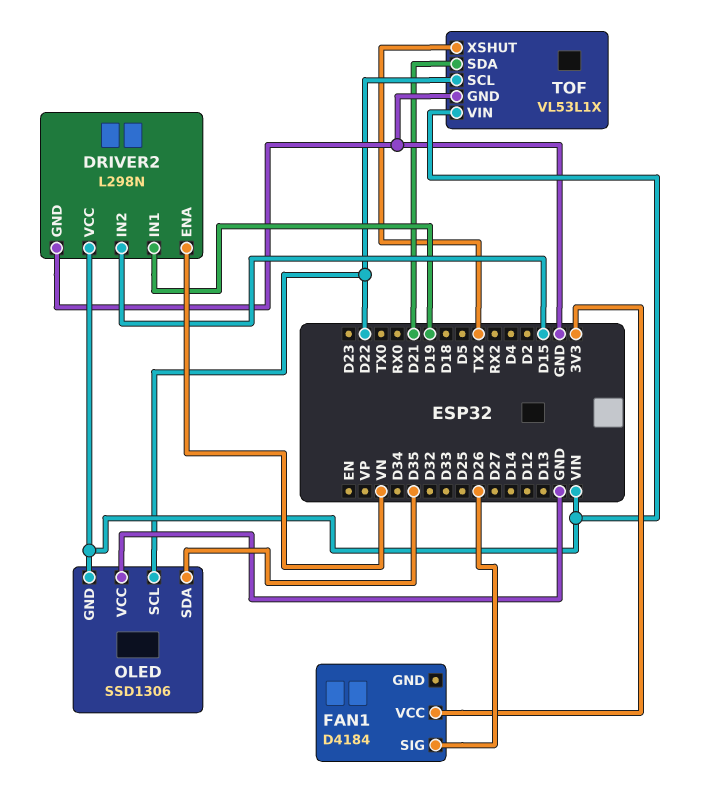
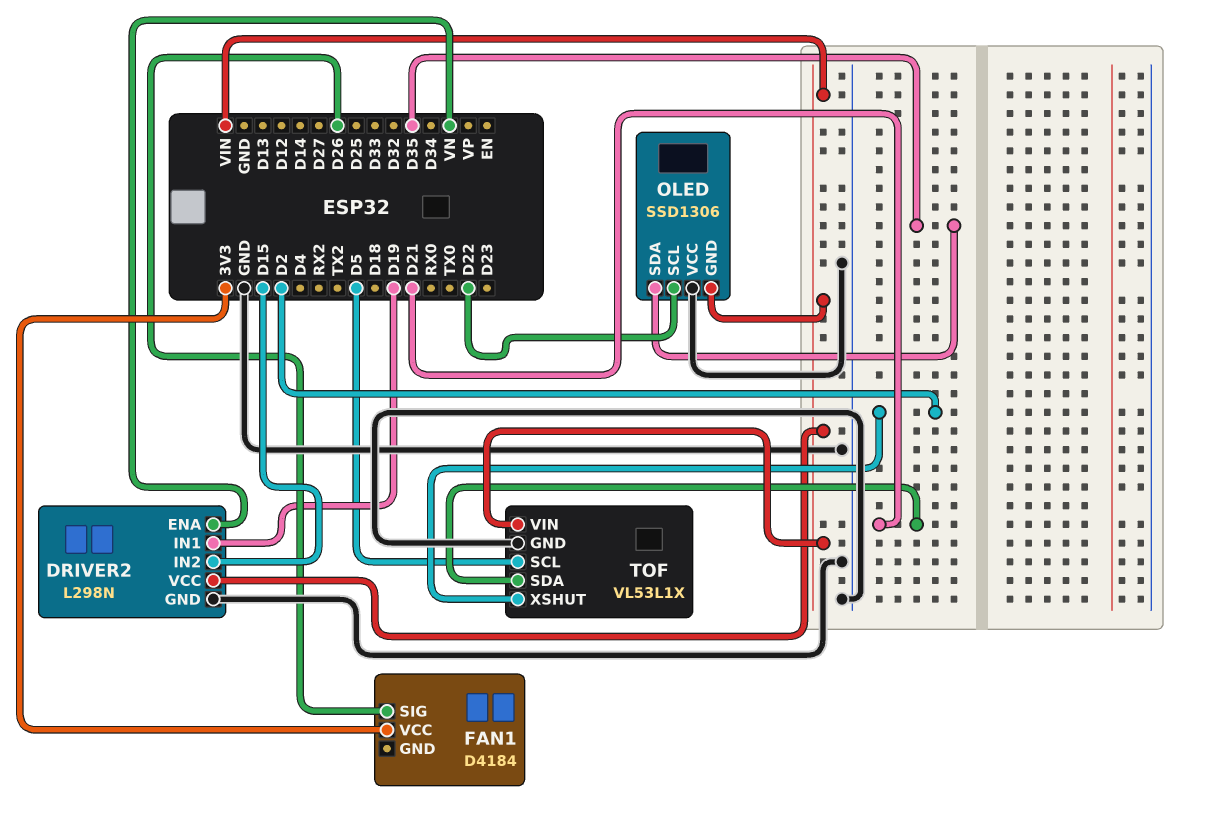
TOF pin SCL: D22 -> D5
TOF pin XSHUT: TX2 -> D2

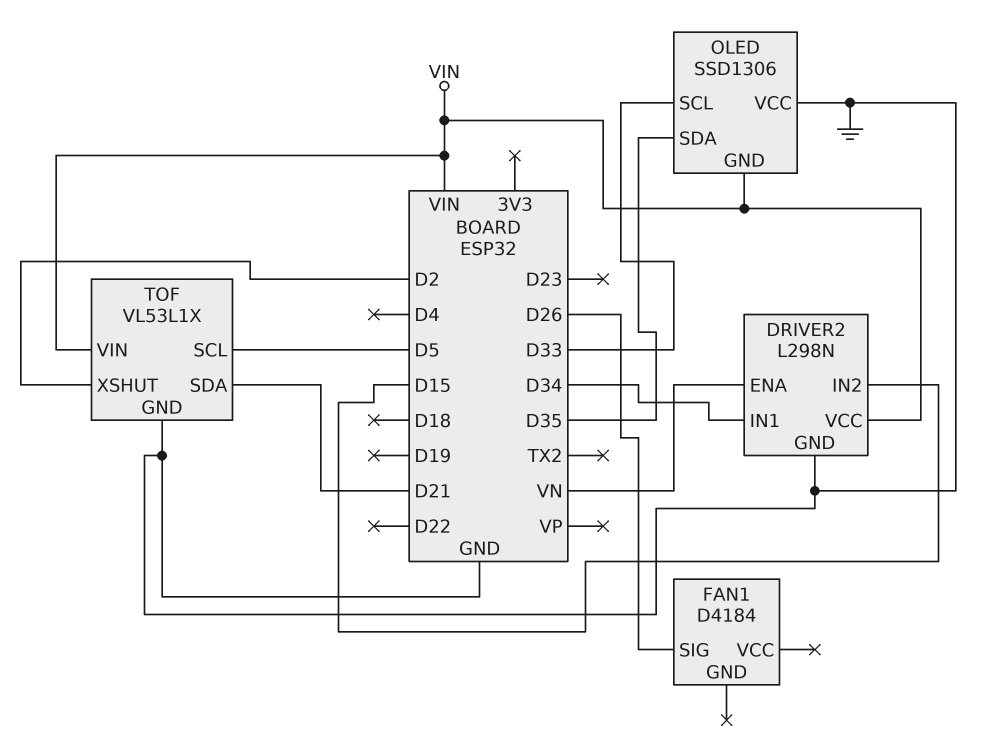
DRIVER2 pin IN1: D19 -> D34
FAN1 pin VCC: 3V3 -> none
OLED pin SCL: D22 -> D33

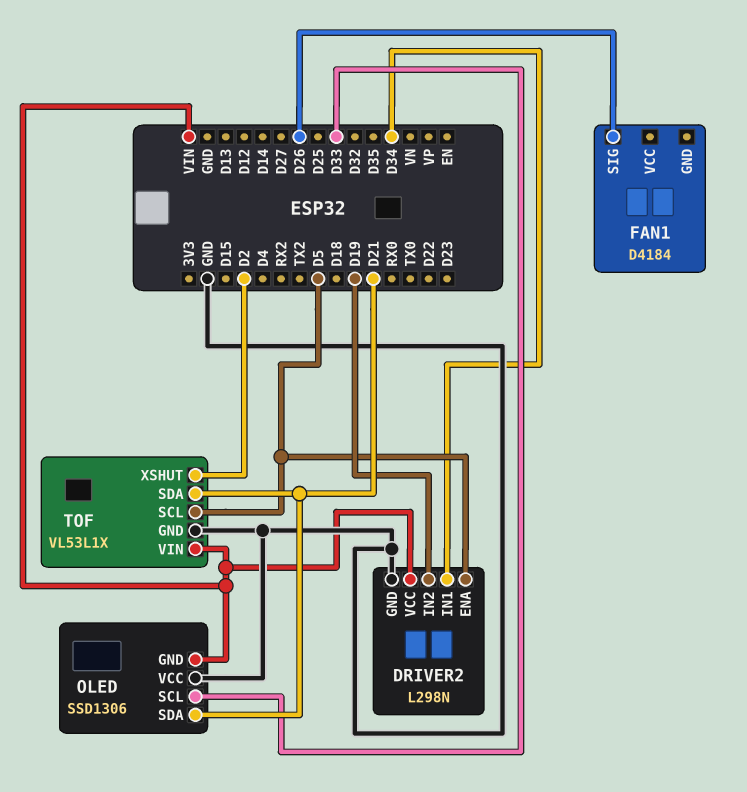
DRIVER2 pin ENA: VN -> D5
DRIVER2 pin IN2: D15 -> D19
OLED pin SDA: D35 -> D21

